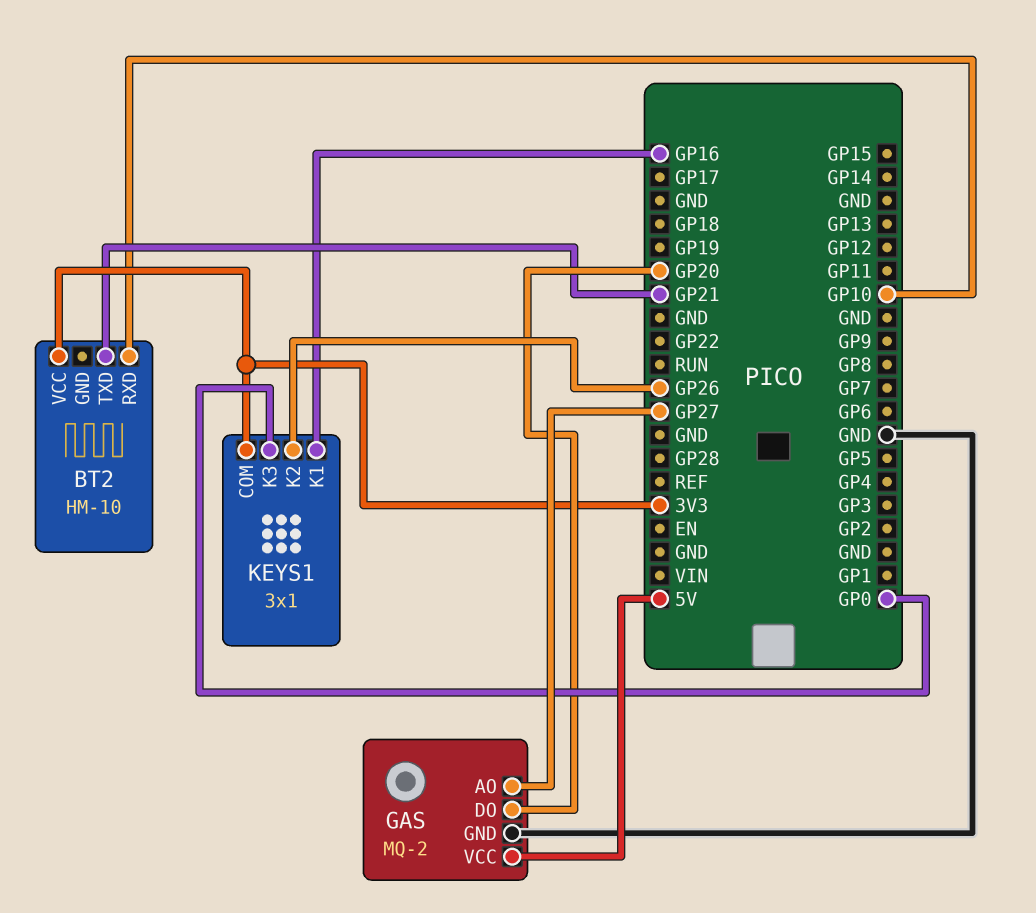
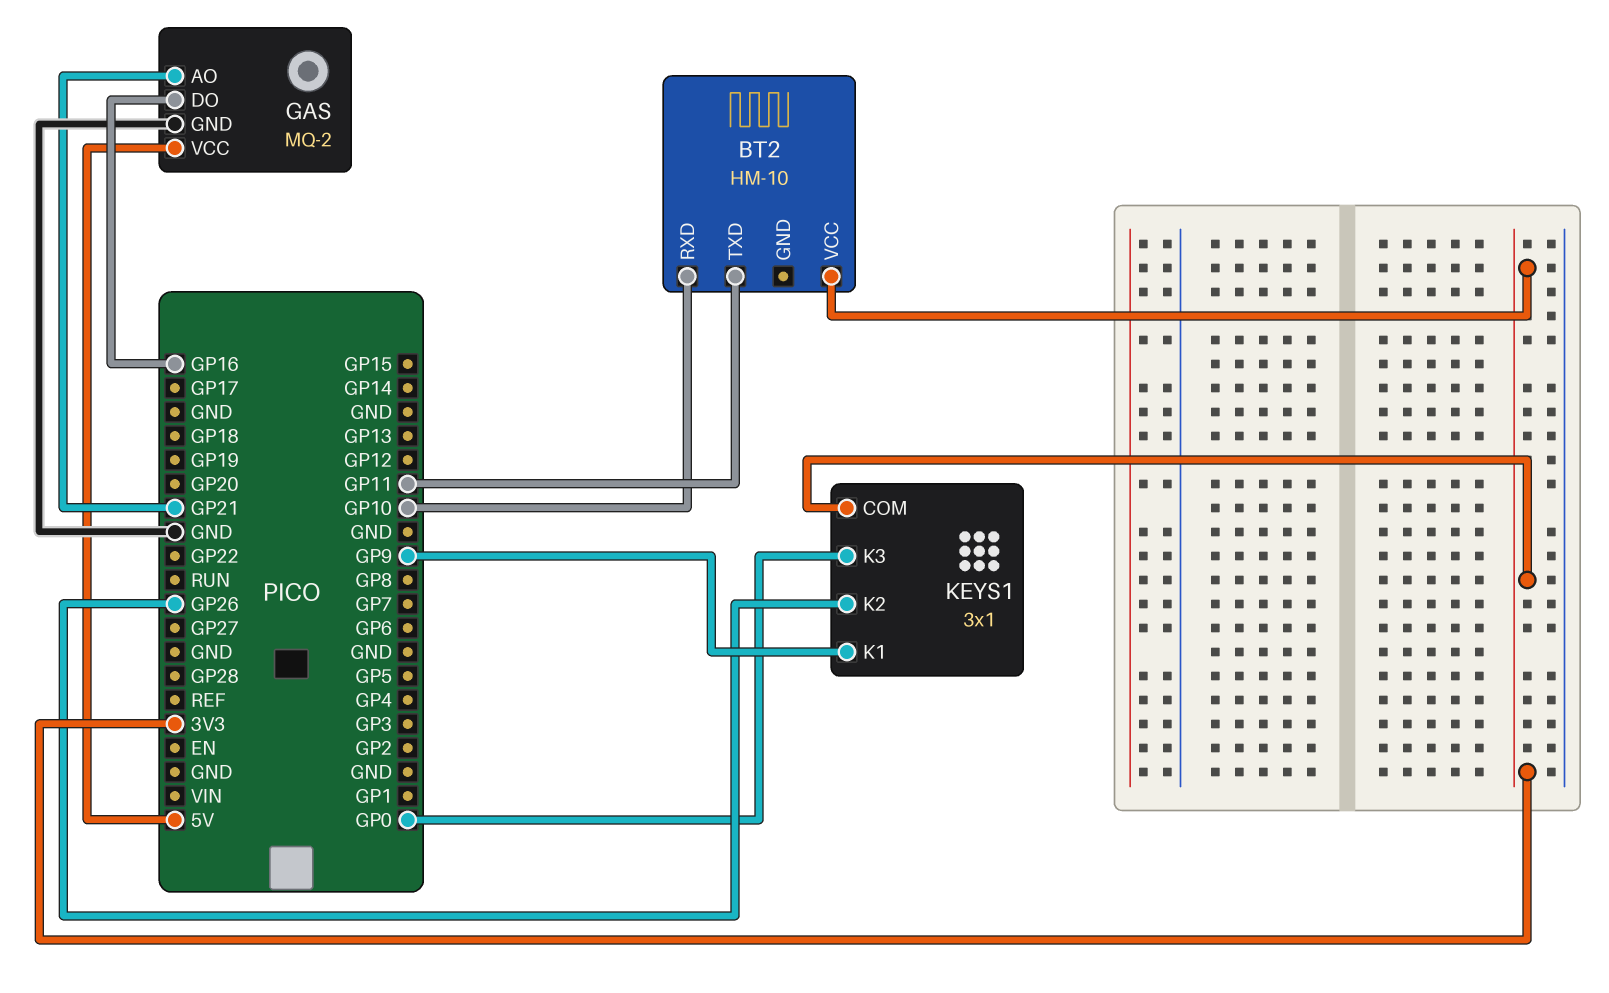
BT2 pin TXD: GP21 -> GP11
GAS pin AO: GP27 -> GP21
GAS pin DO: GP20 -> GP16
KEYS1 pin K1: GP16 -> GP9

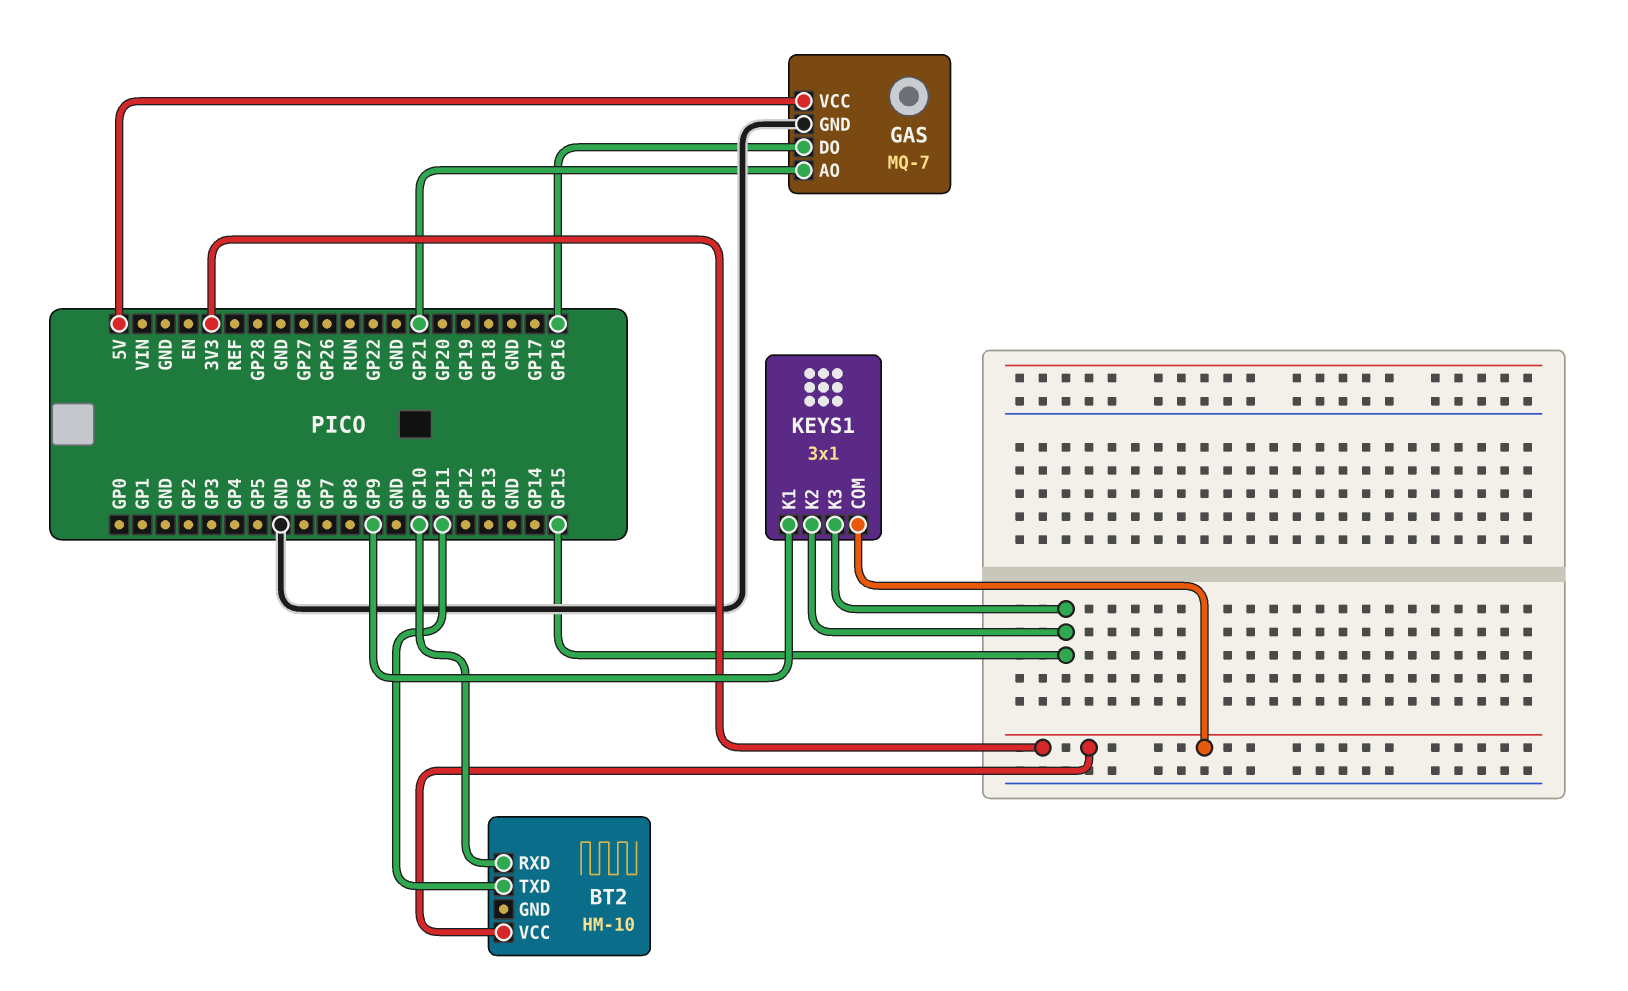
GAS: MQ-2 -> MQ-7
KEYS1 pin K2: GP26 -> GP15
KEYS1 pin K3: GP0 -> GP15

